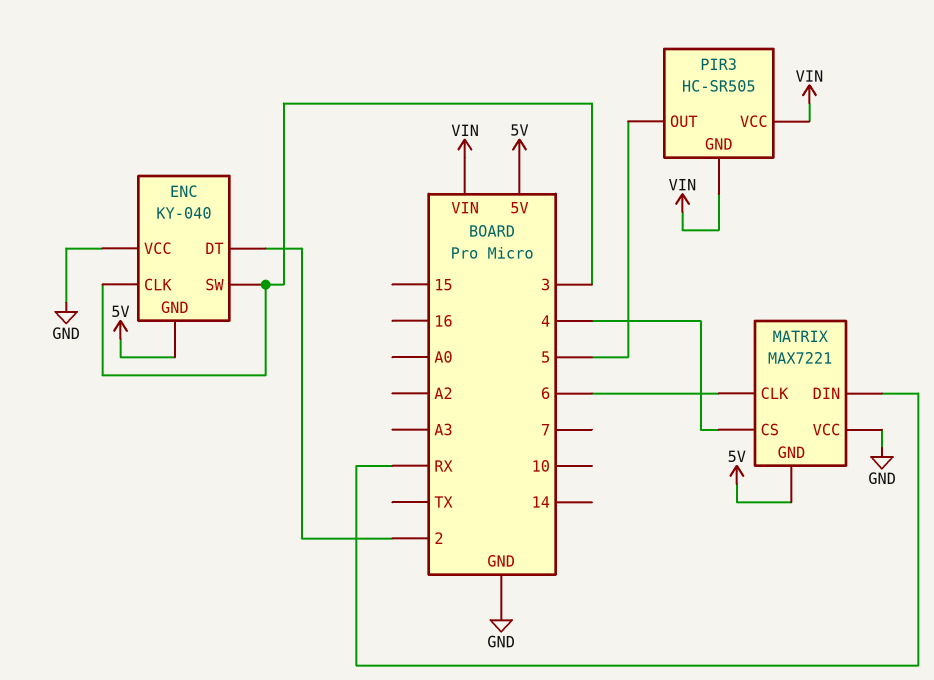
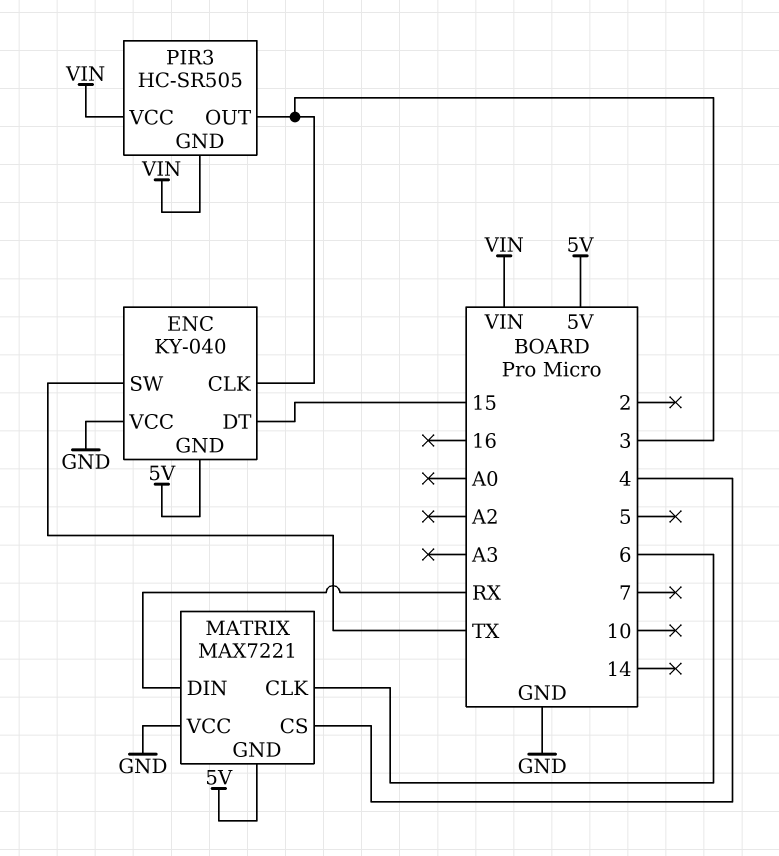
ENC pin DT: 2 -> 15
ENC pin SW: 3 -> TX
PIR3 pin OUT: 5 -> 3

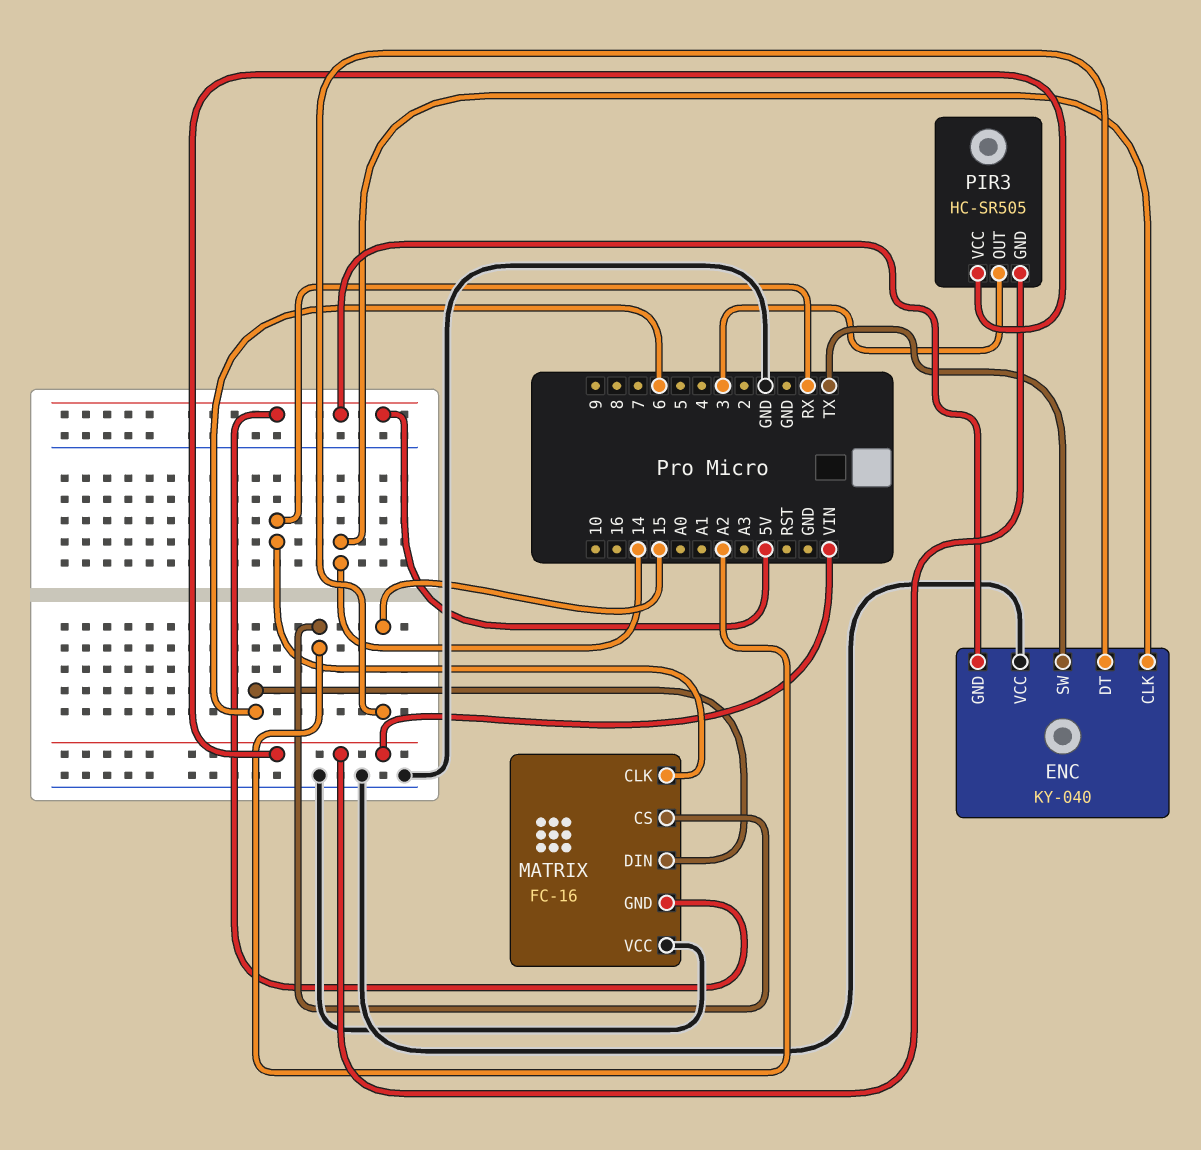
ENC pin CLK: 3 -> 14
MATRIX: MAX7221 -> FC-16
MATRIX pin CLK: 6 -> RX
MATRIX pin CS: 4 -> A2
MATRIX pin DIN: RX -> 6

